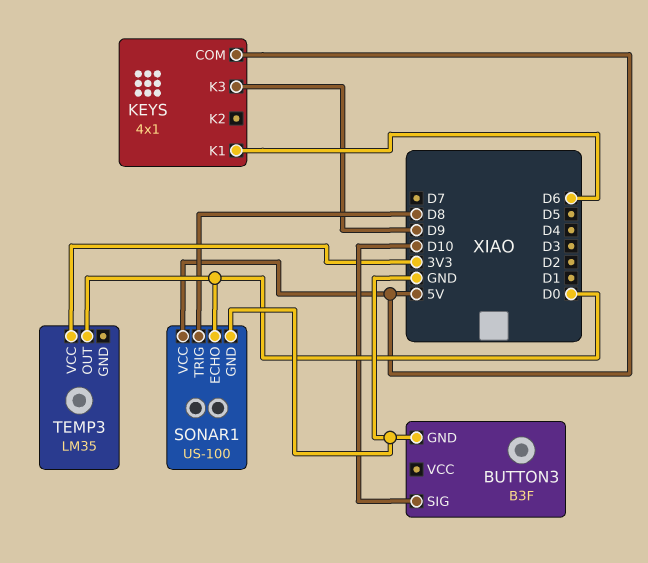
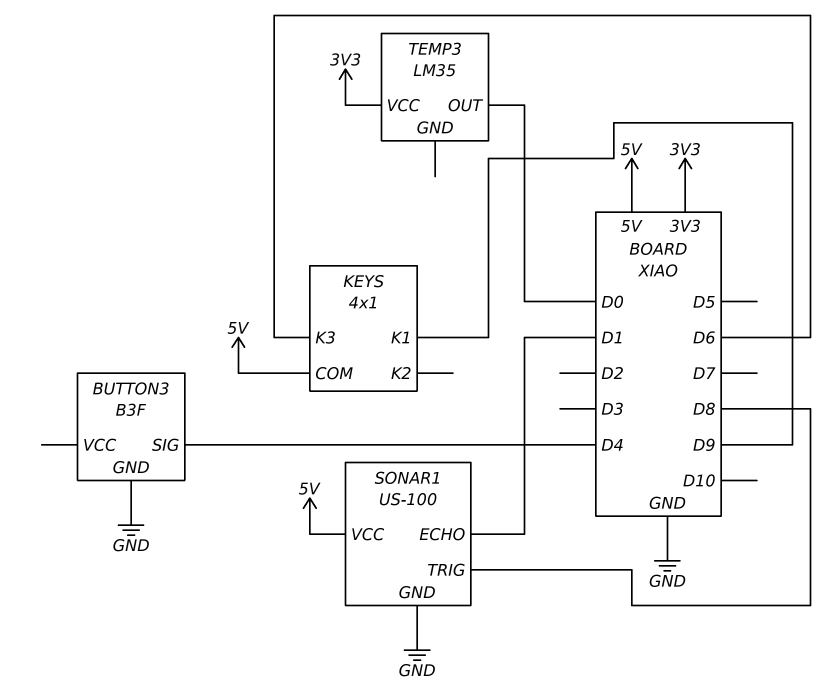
BUTTON3 pin SIG: D10 -> D4
KEYS pin K1: D6 -> D9
KEYS pin K3: D9 -> D6
SONAR1 pin ECHO: D0 -> D1

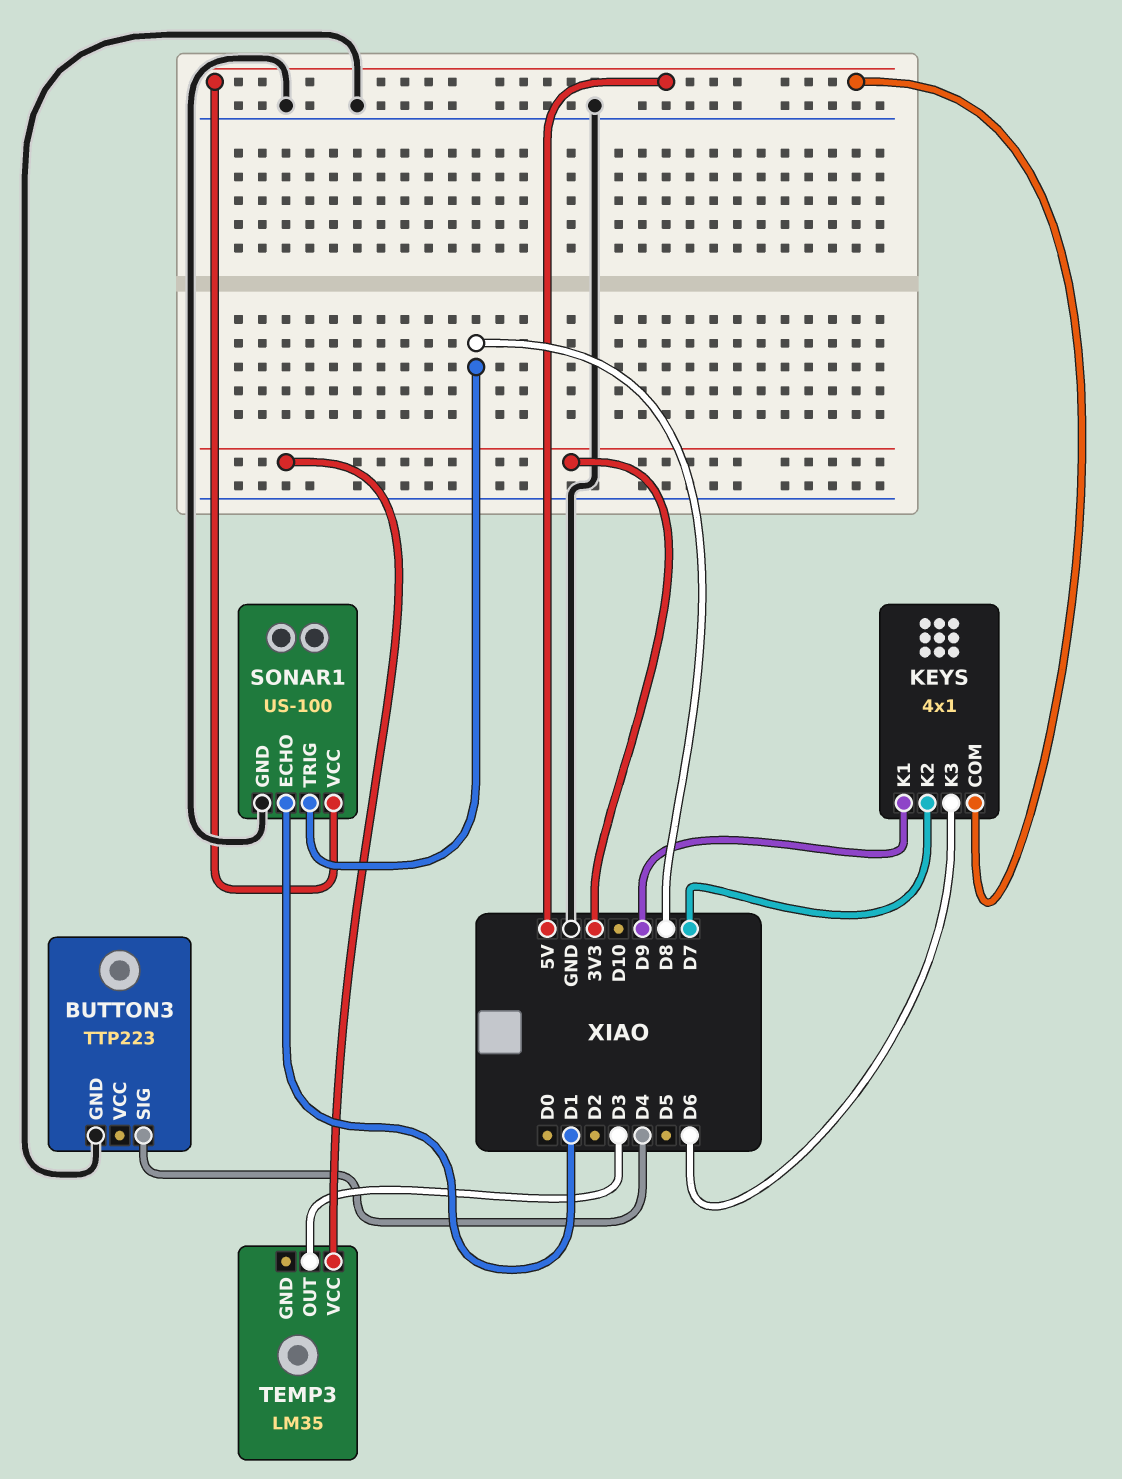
BUTTON3: B3F -> TTP223
KEYS pin K2: none -> D7
TEMP3 pin OUT: D0 -> D3

